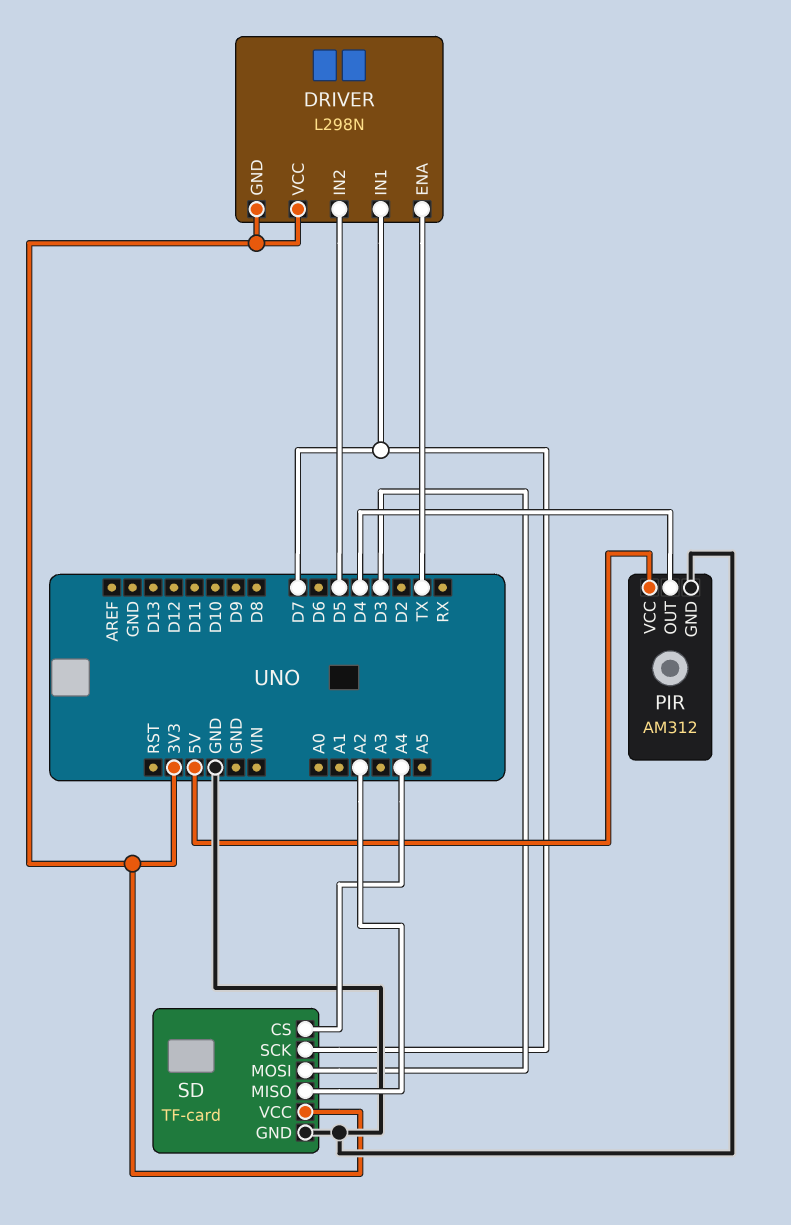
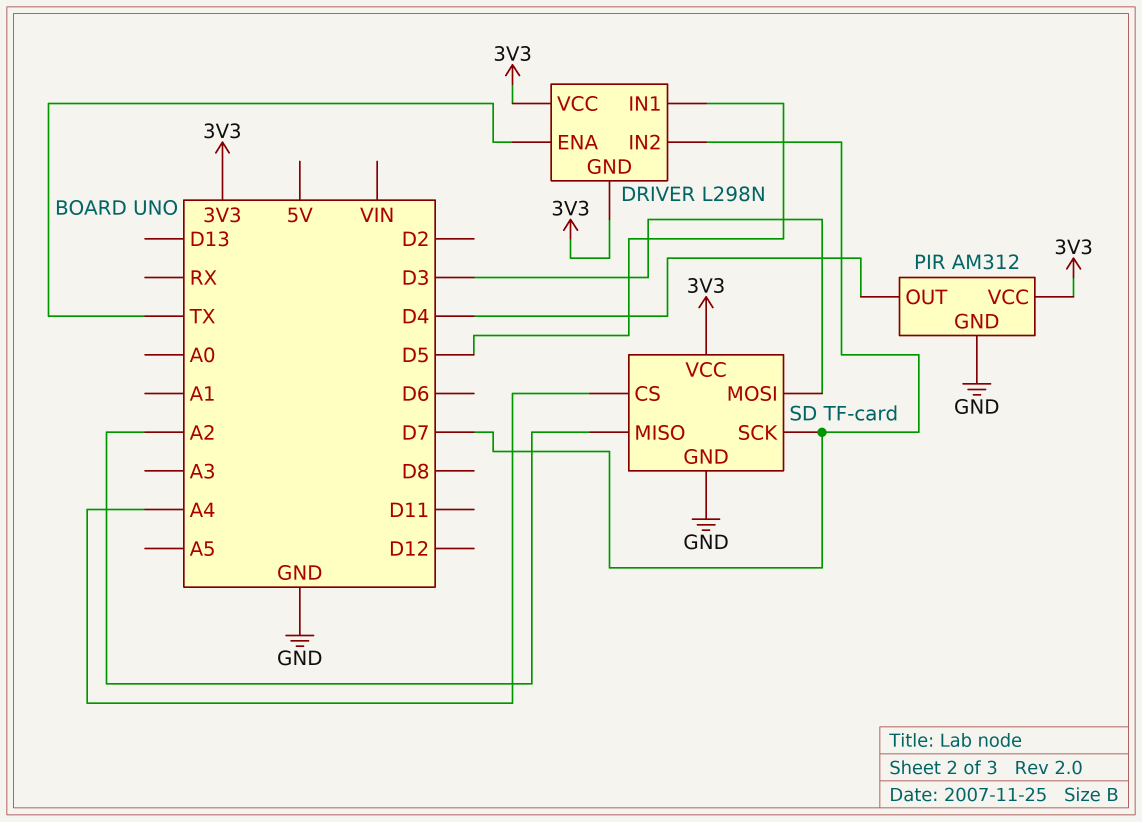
DRIVER pin IN1: D7 -> D5
DRIVER pin IN2: D5 -> D7
PIR pin VCC: 5V -> 3V3

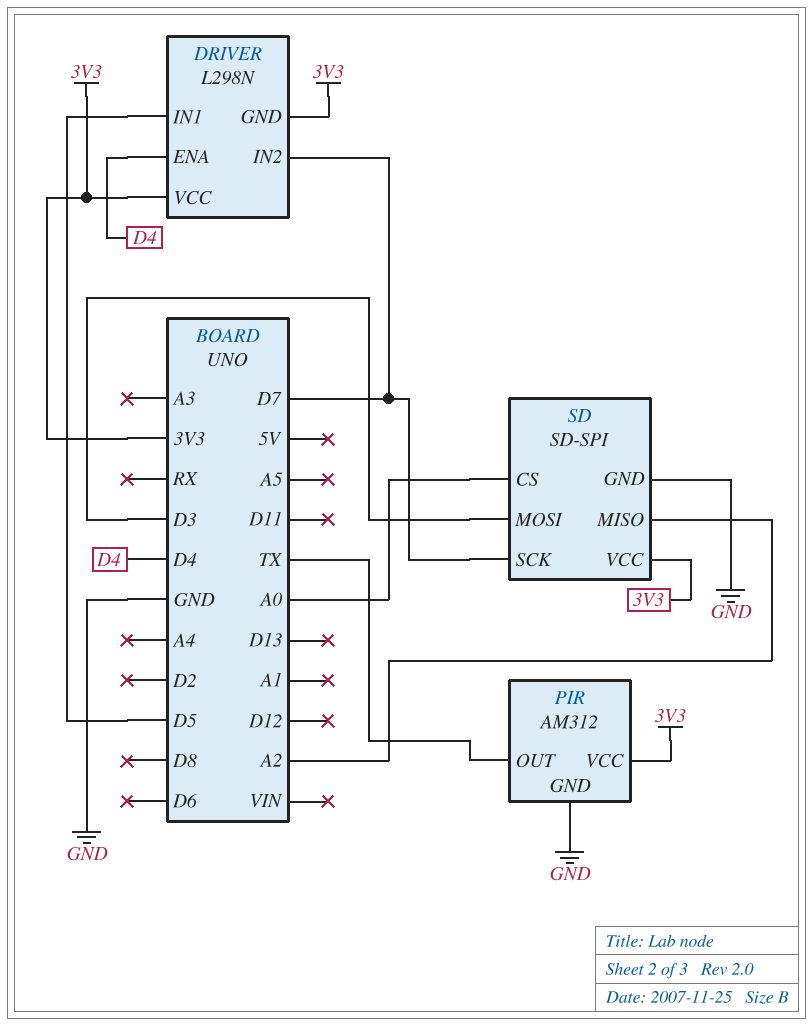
DRIVER pin ENA: TX -> D4
PIR pin OUT: D4 -> TX
SD: TF-card -> SD-SPI
SD pin CS: A4 -> A0

